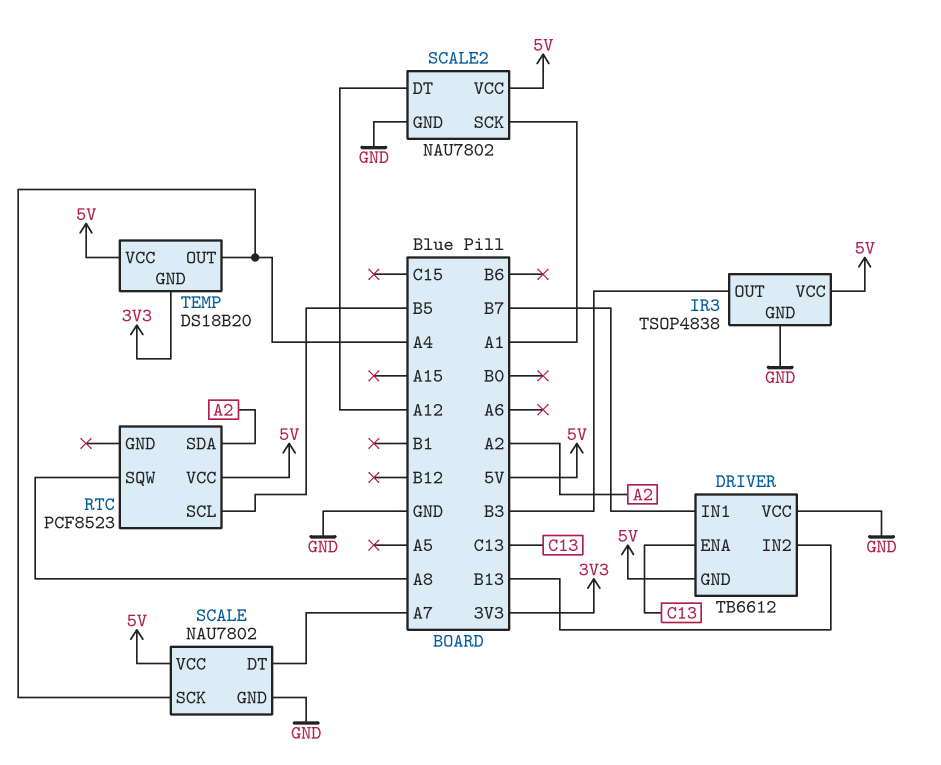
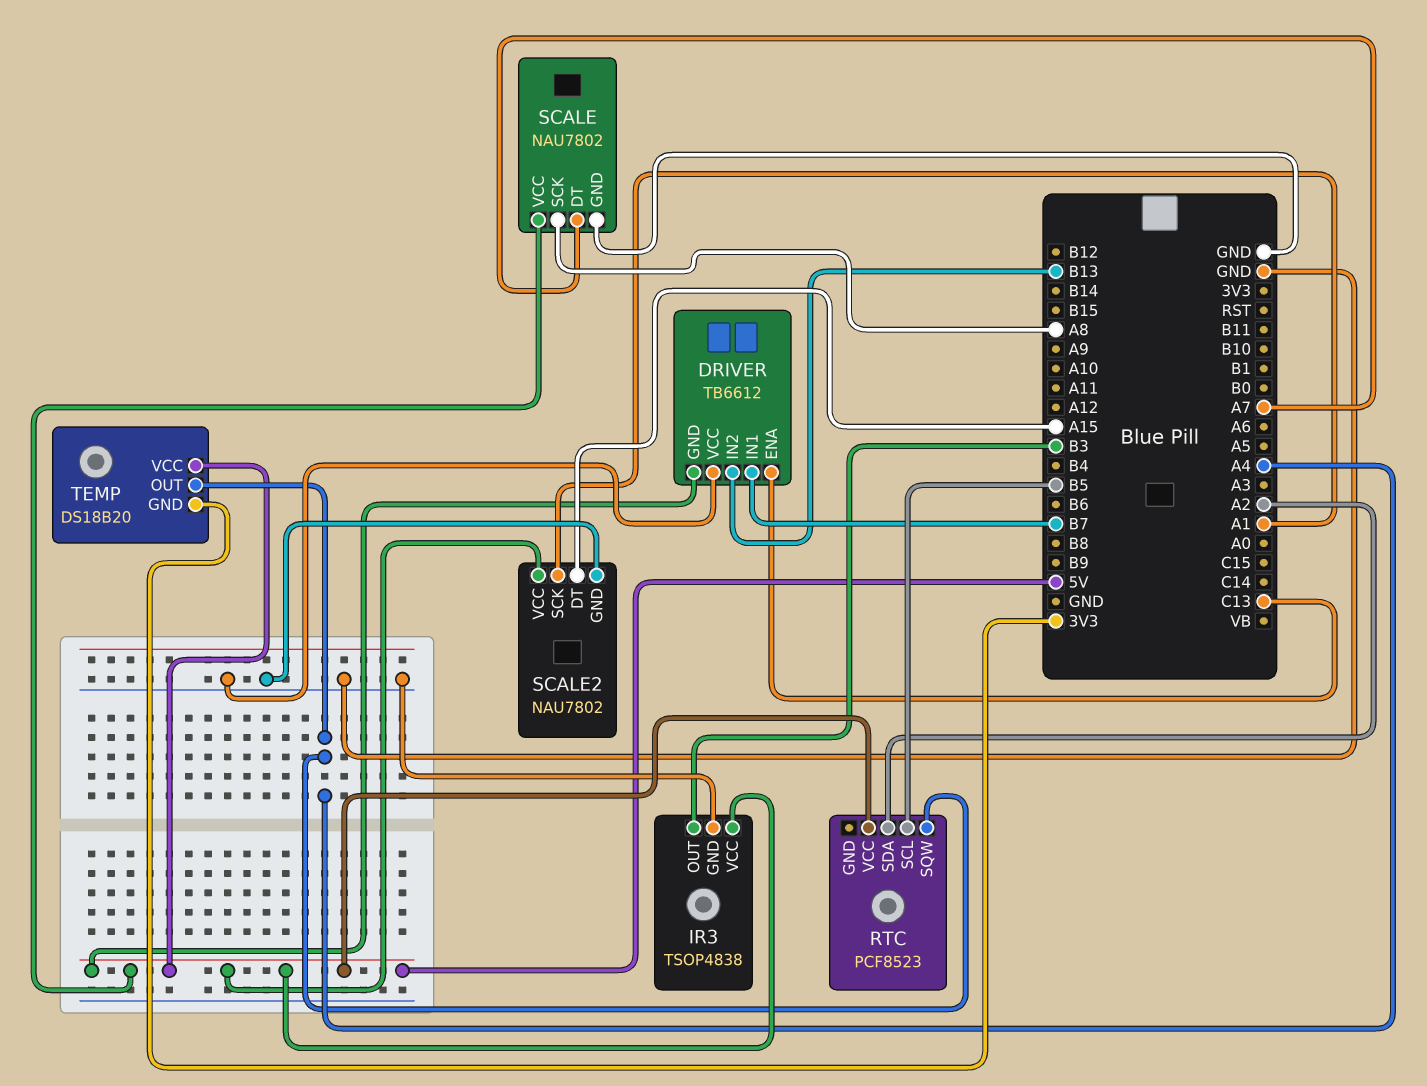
RTC pin SQW: A8 -> A4
SCALE pin SCK: A4 -> A8
SCALE2 pin DT: A12 -> A15

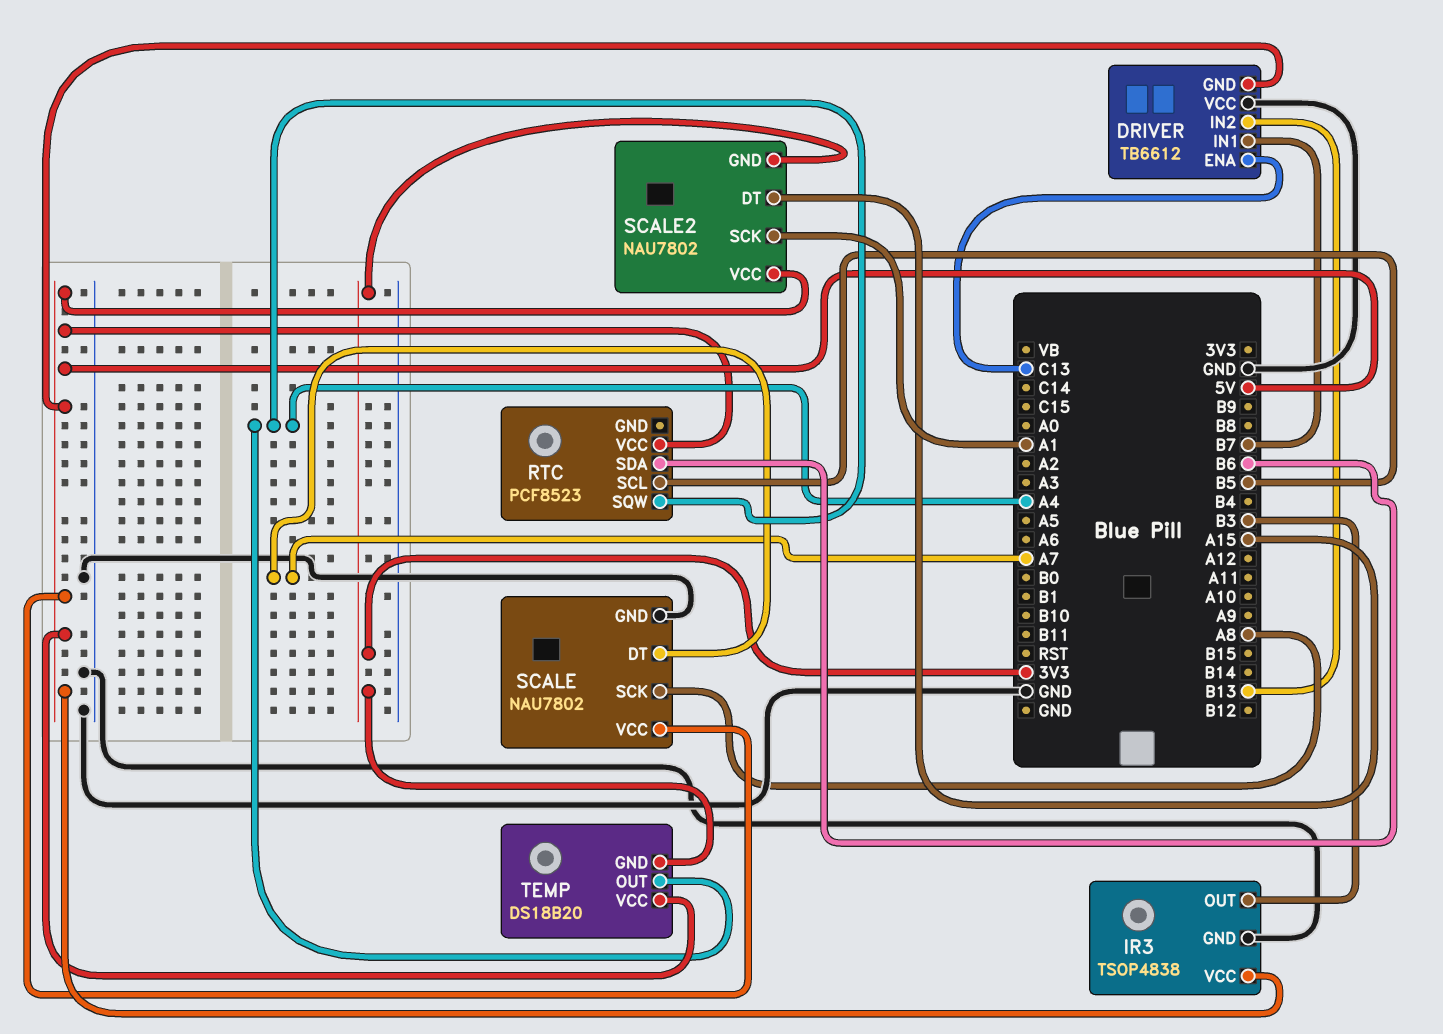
RTC pin SDA: A2 -> B6
SCALE2 pin GND: GND -> 3V3

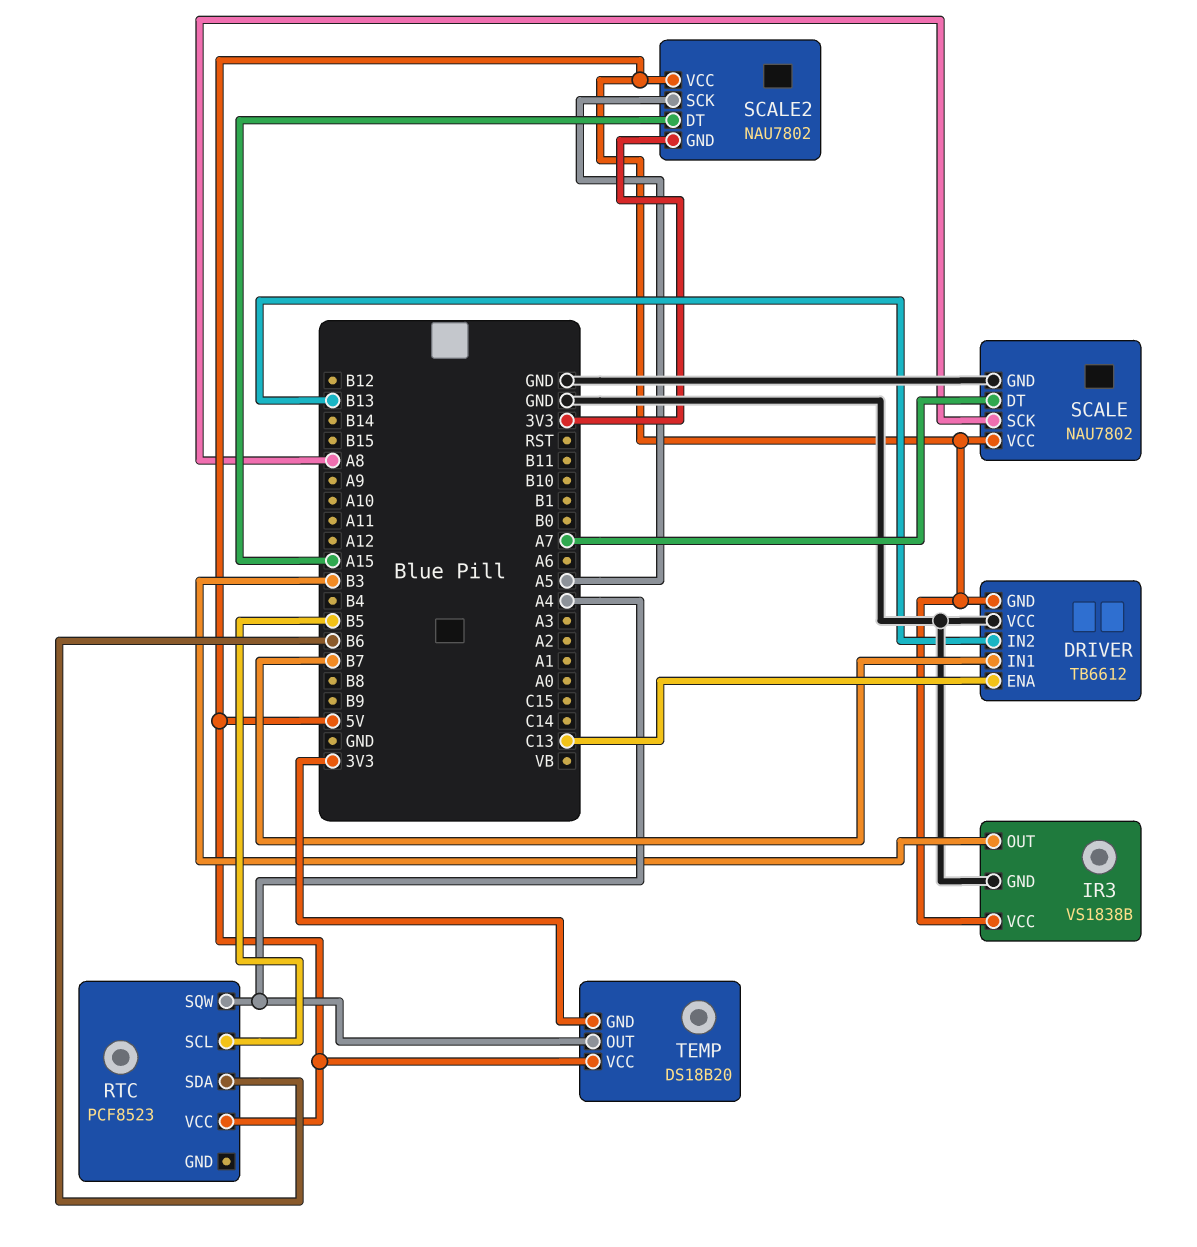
IR3: TSOP4838 -> VS1838B
SCALE2 pin SCK: A1 -> A5

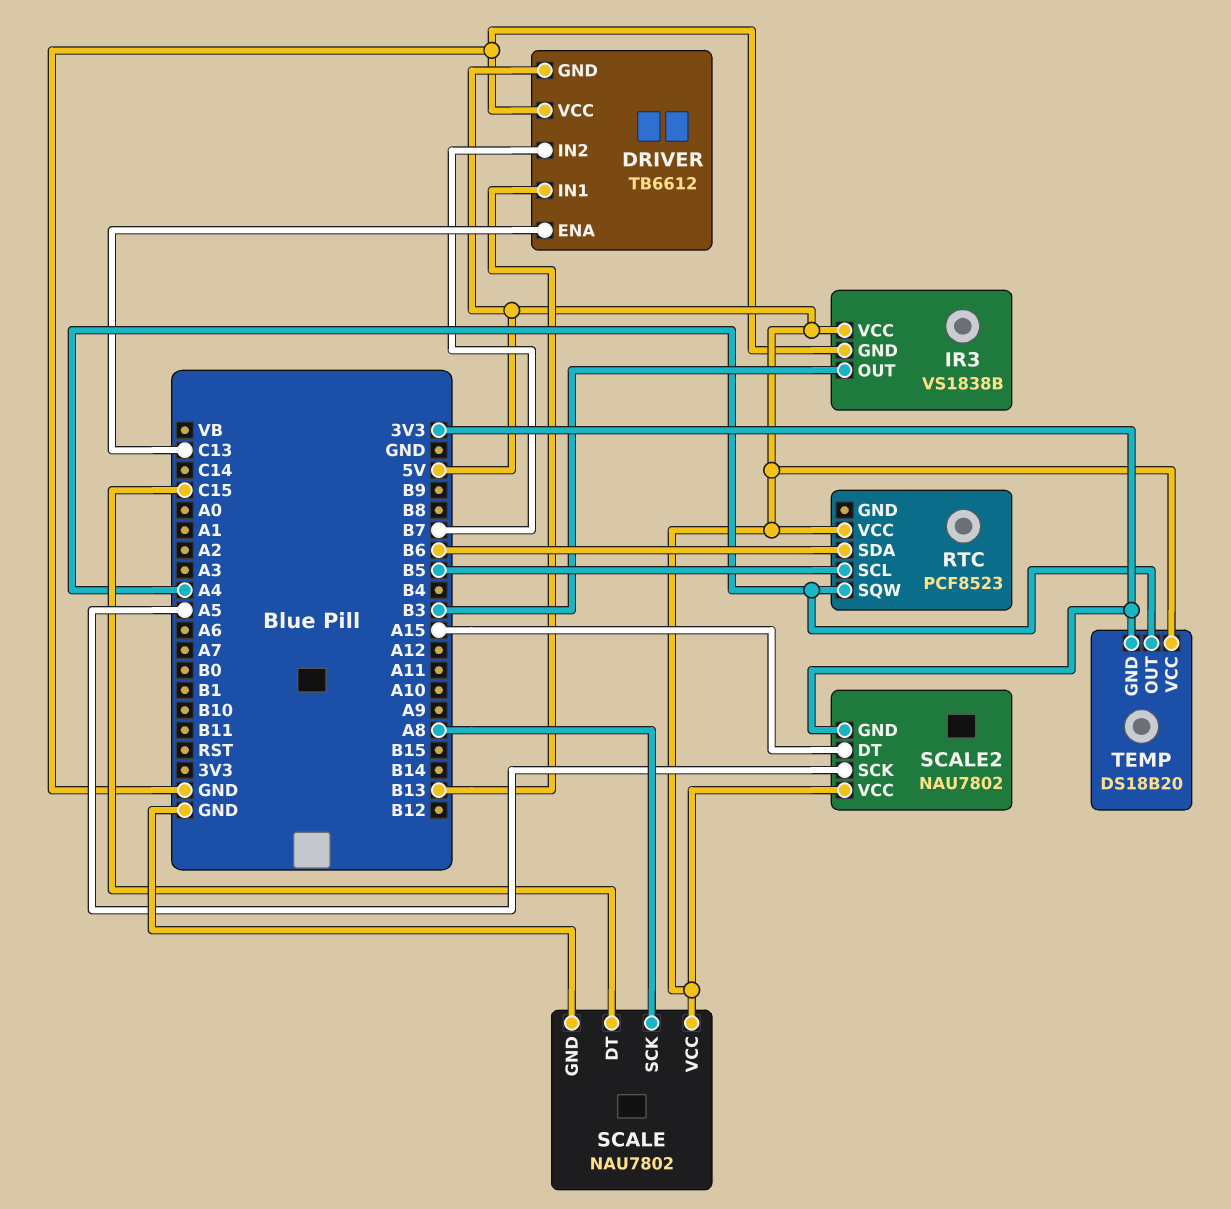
DRIVER pin IN1: B7 -> B13
DRIVER pin IN2: B13 -> B7
SCALE pin DT: A7 -> C15

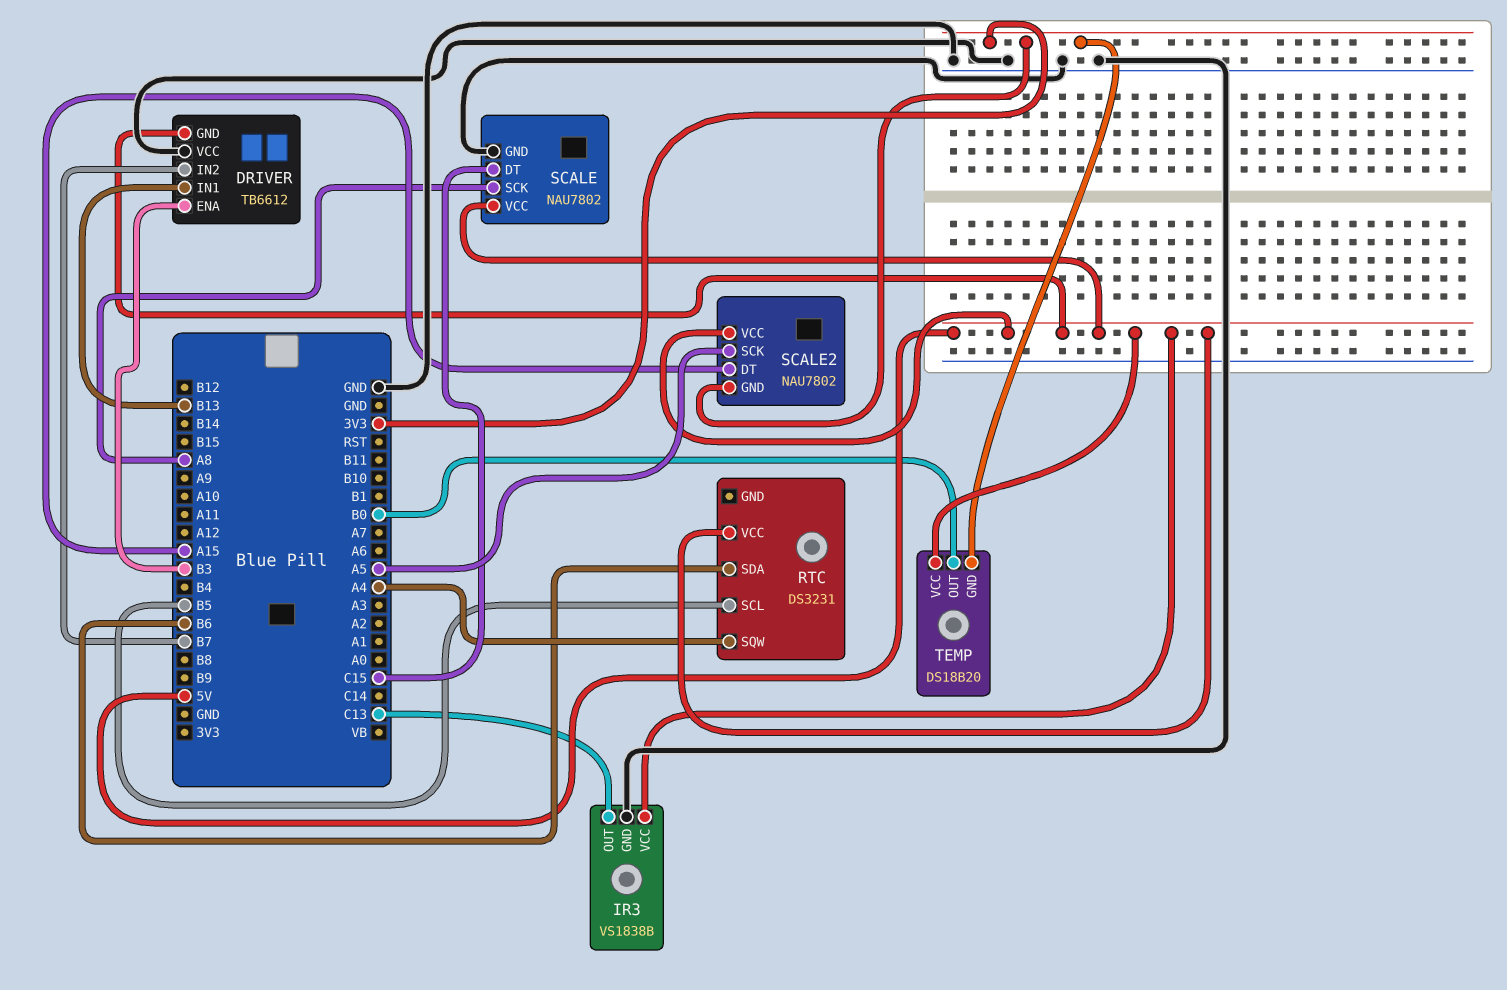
DRIVER pin ENA: C13 -> B3
IR3 pin OUT: B3 -> C13
RTC: PCF8523 -> DS3231
TEMP pin OUT: A4 -> B0

